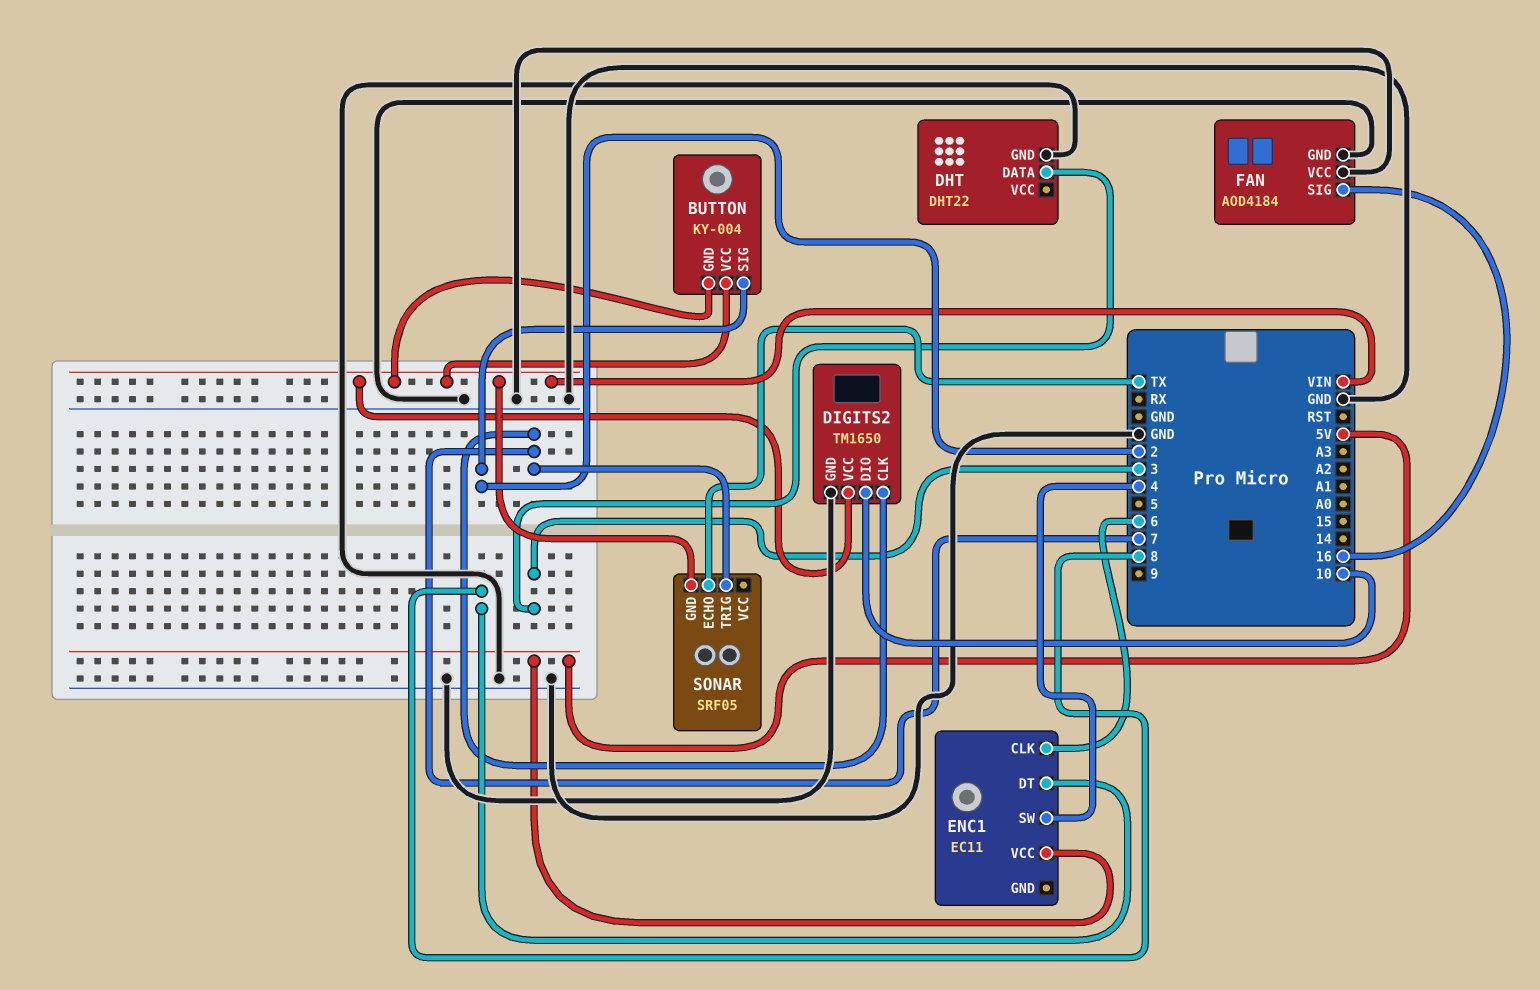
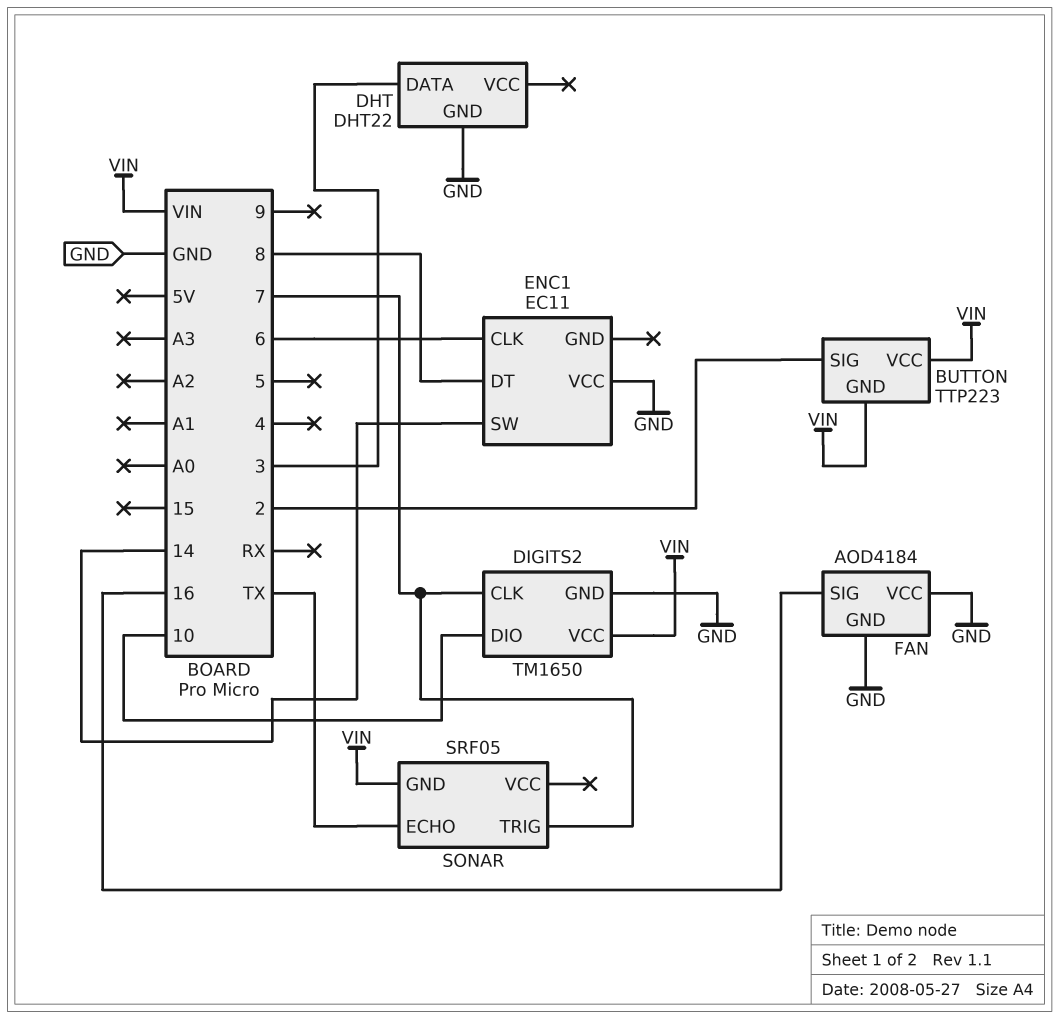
BUTTON: KY-004 -> TTP223
ENC1 pin SW: 4 -> 14
ENC1 pin VCC: 5V -> GND

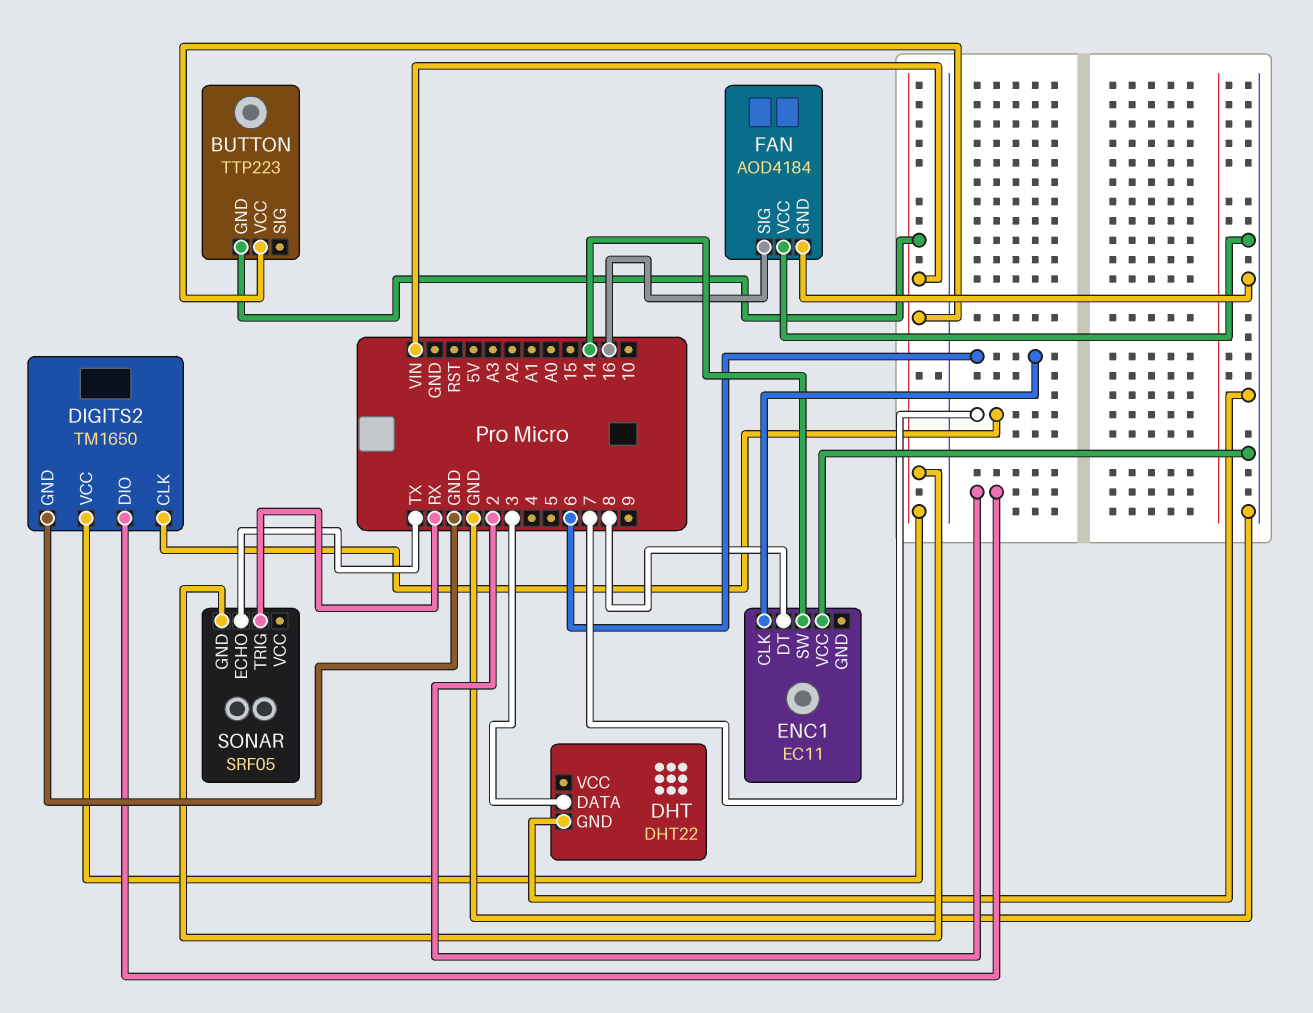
BUTTON pin SIG: 2 -> none
DIGITS2 pin DIO: 10 -> 2
SONAR pin TRIG: 7 -> RX

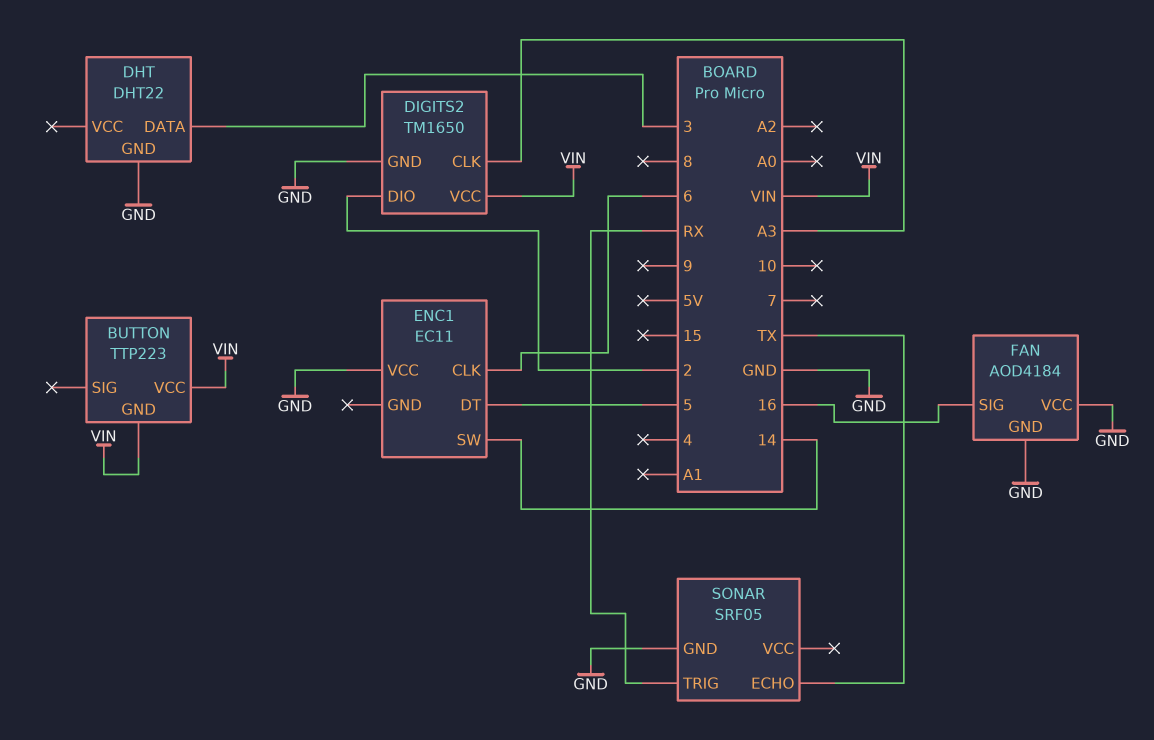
DIGITS2 pin CLK: 7 -> A3
ENC1 pin DT: 8 -> 5
SONAR pin GND: VIN -> GND

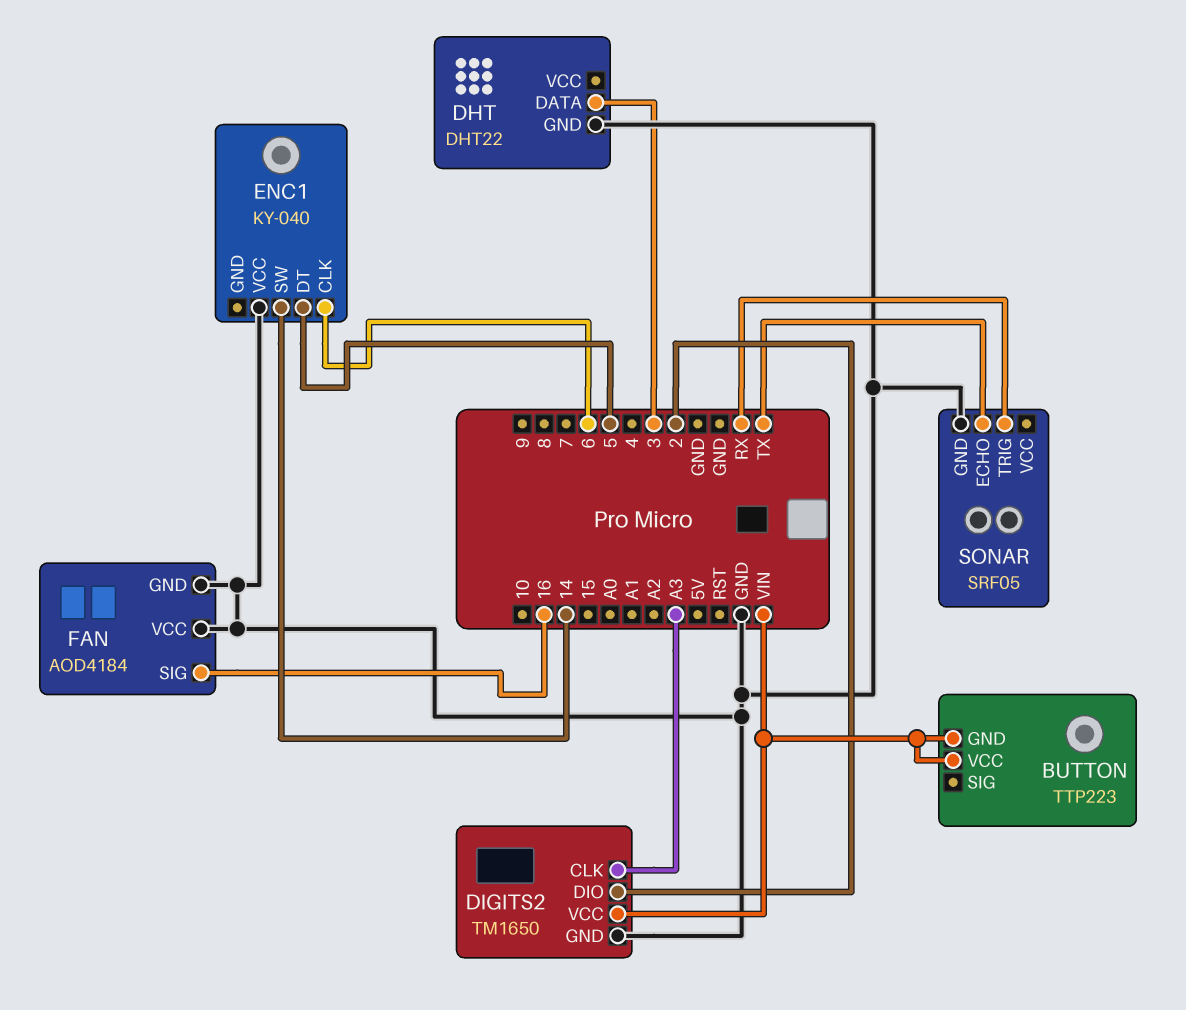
ENC1: EC11 -> KY-040

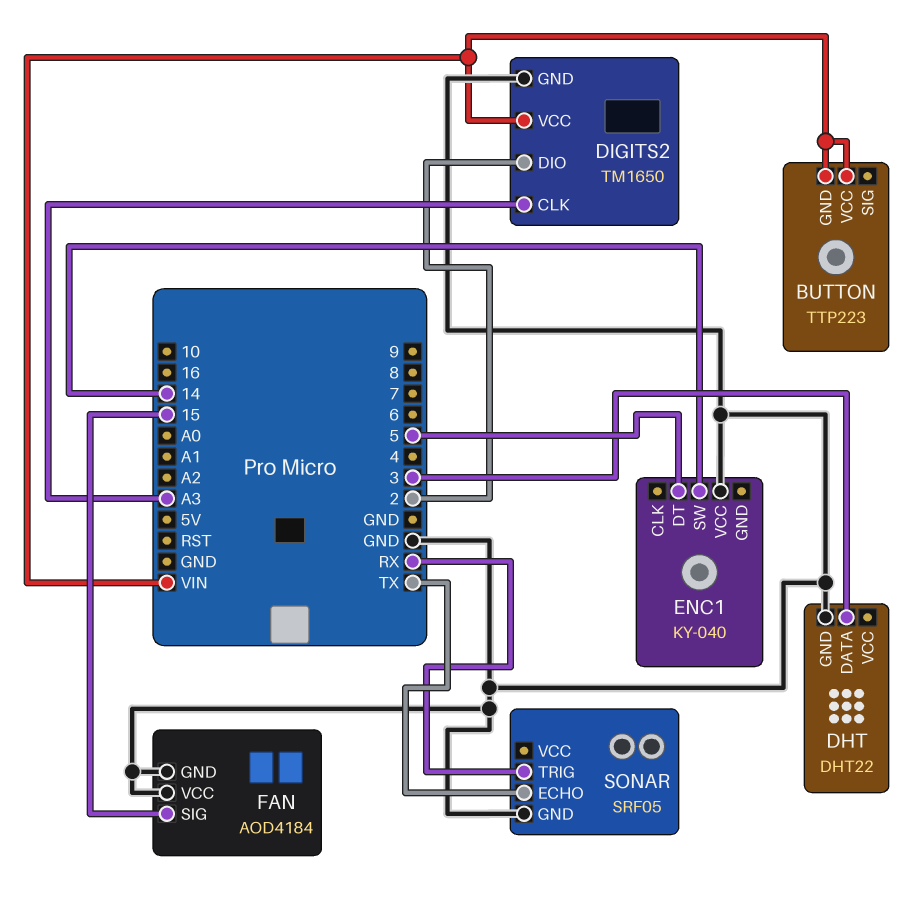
ENC1 pin CLK: 6 -> none
FAN pin SIG: 16 -> 15

